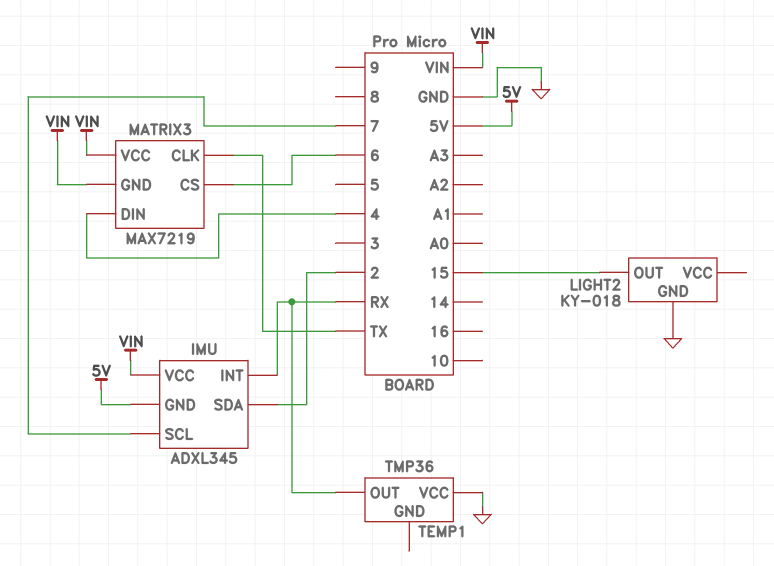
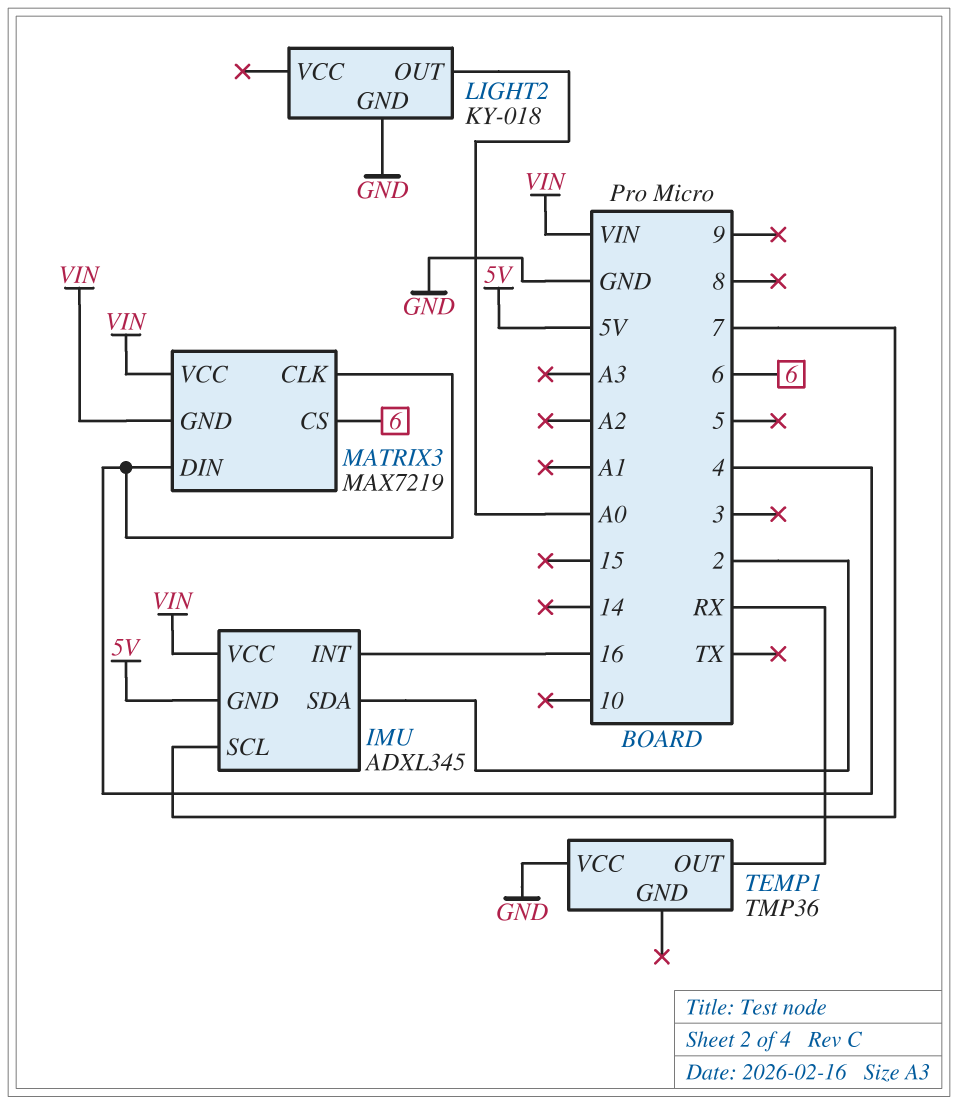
IMU pin INT: RX -> 16
LIGHT2 pin OUT: 15 -> A0
MATRIX3 pin CLK: TX -> 4

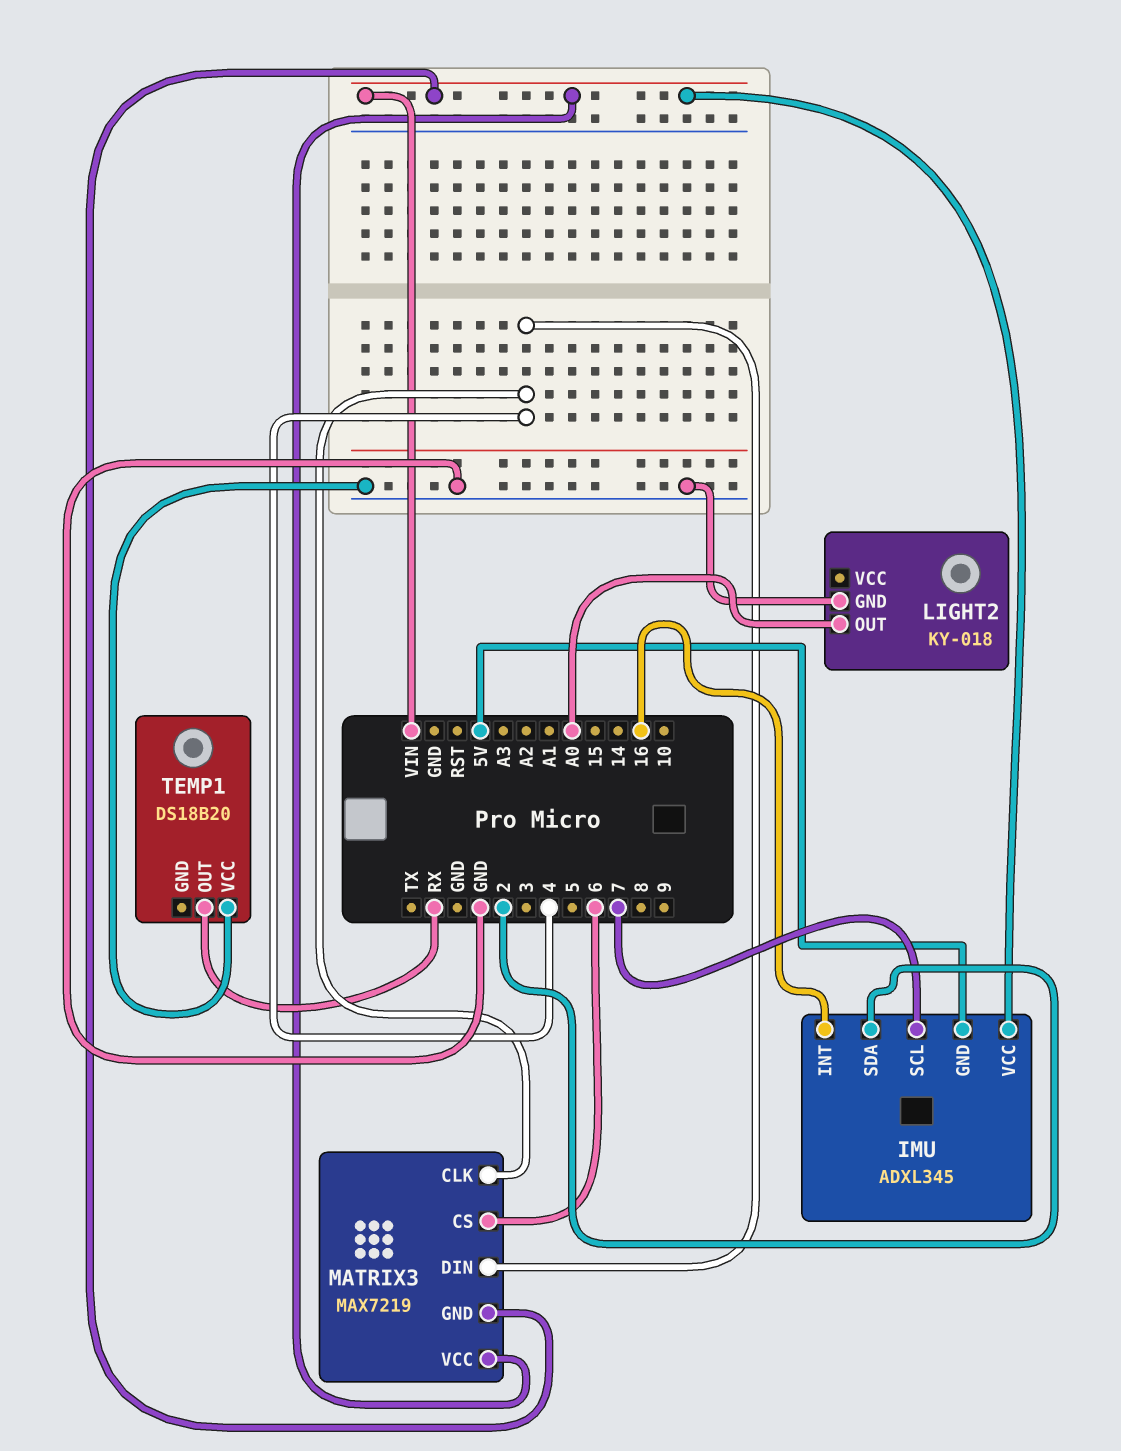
TEMP1: TMP36 -> DS18B20

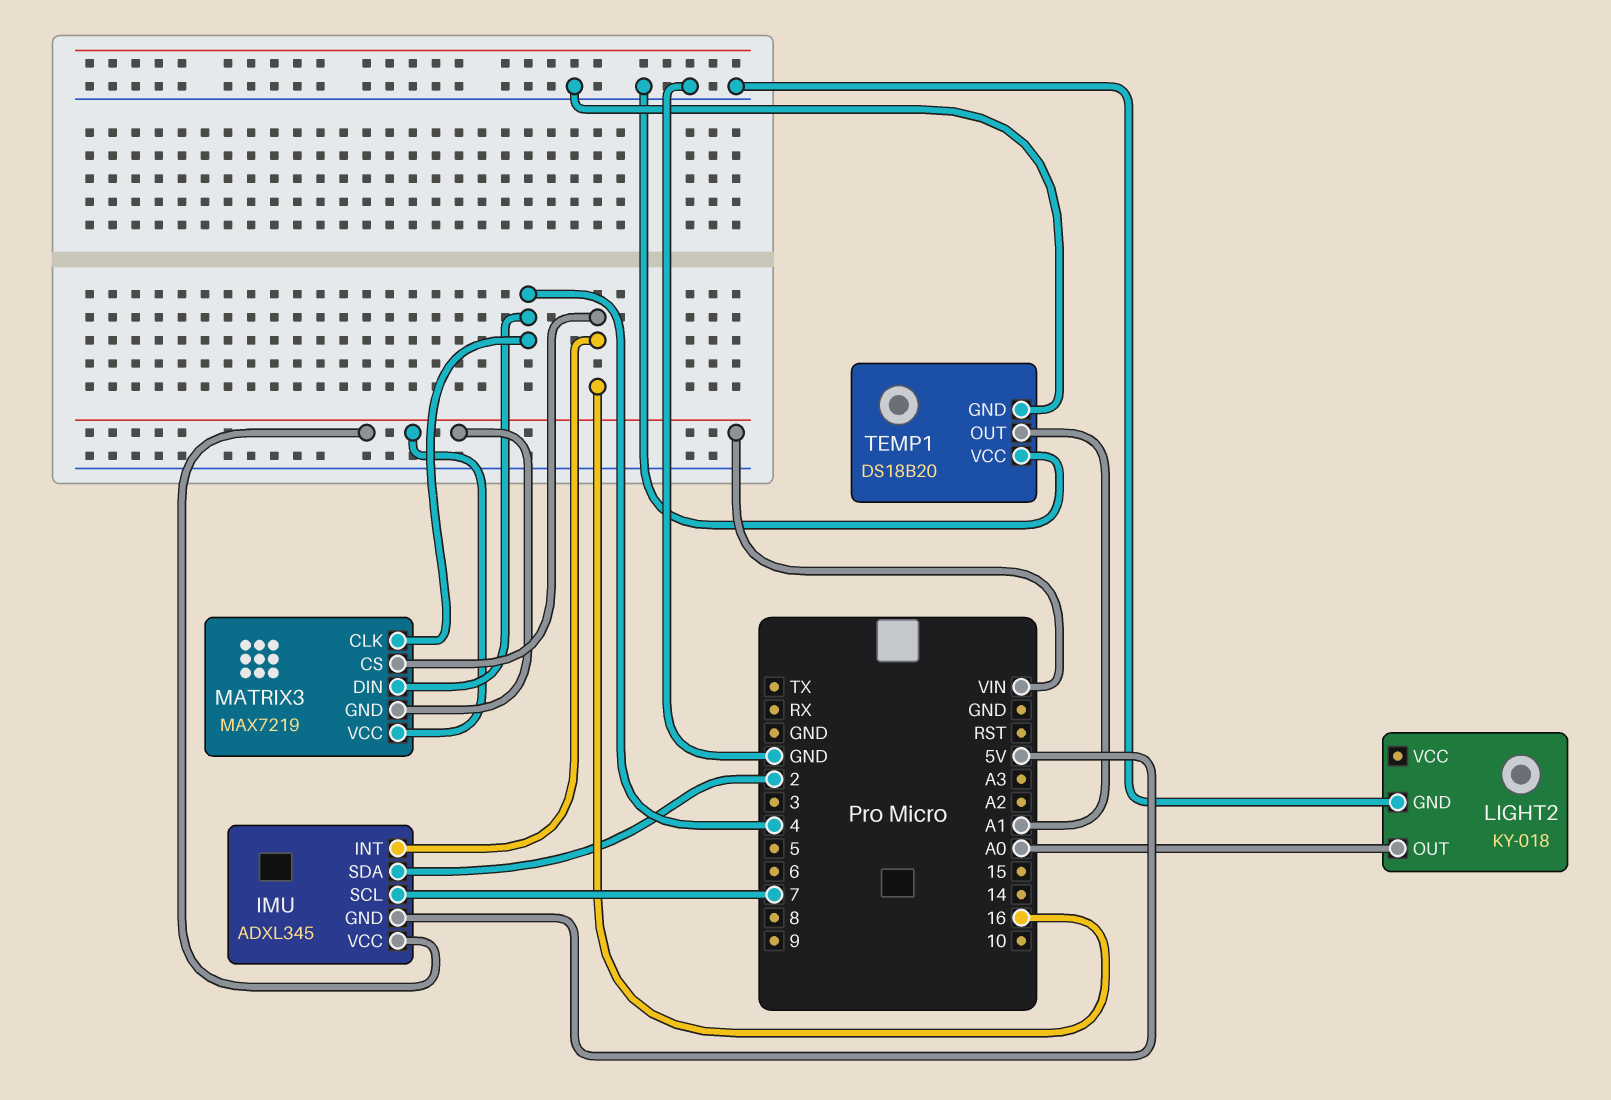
MATRIX3 pin CS: 6 -> 16
TEMP1 pin GND: none -> GND
TEMP1 pin OUT: RX -> A1

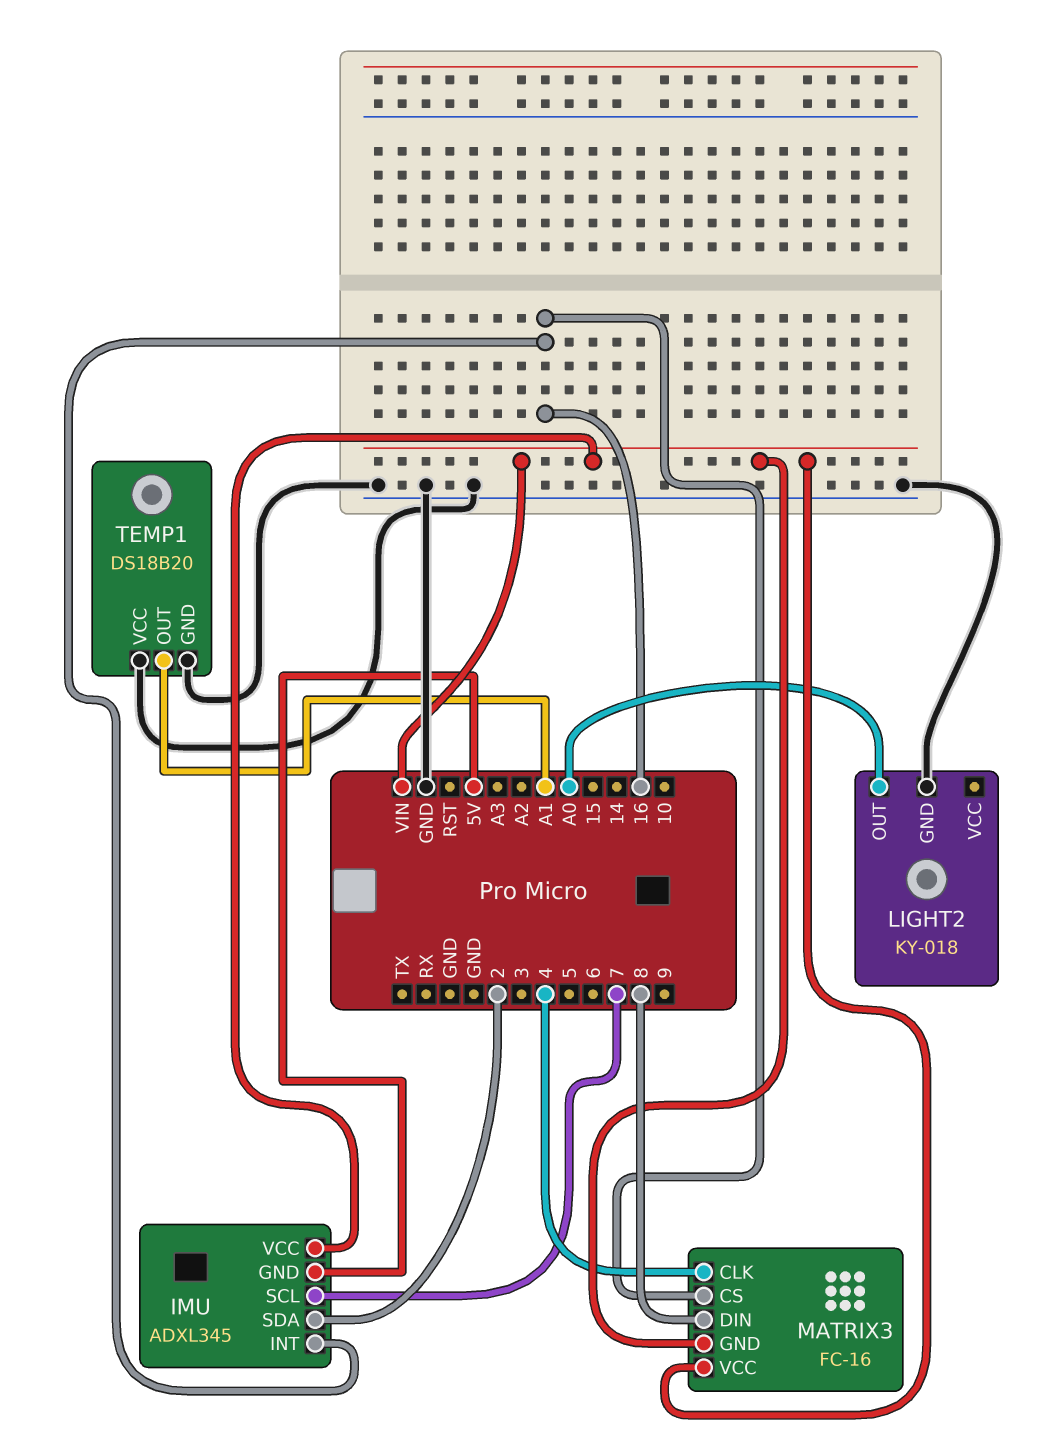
MATRIX3: MAX7219 -> FC-16
MATRIX3 pin DIN: 4 -> 8

